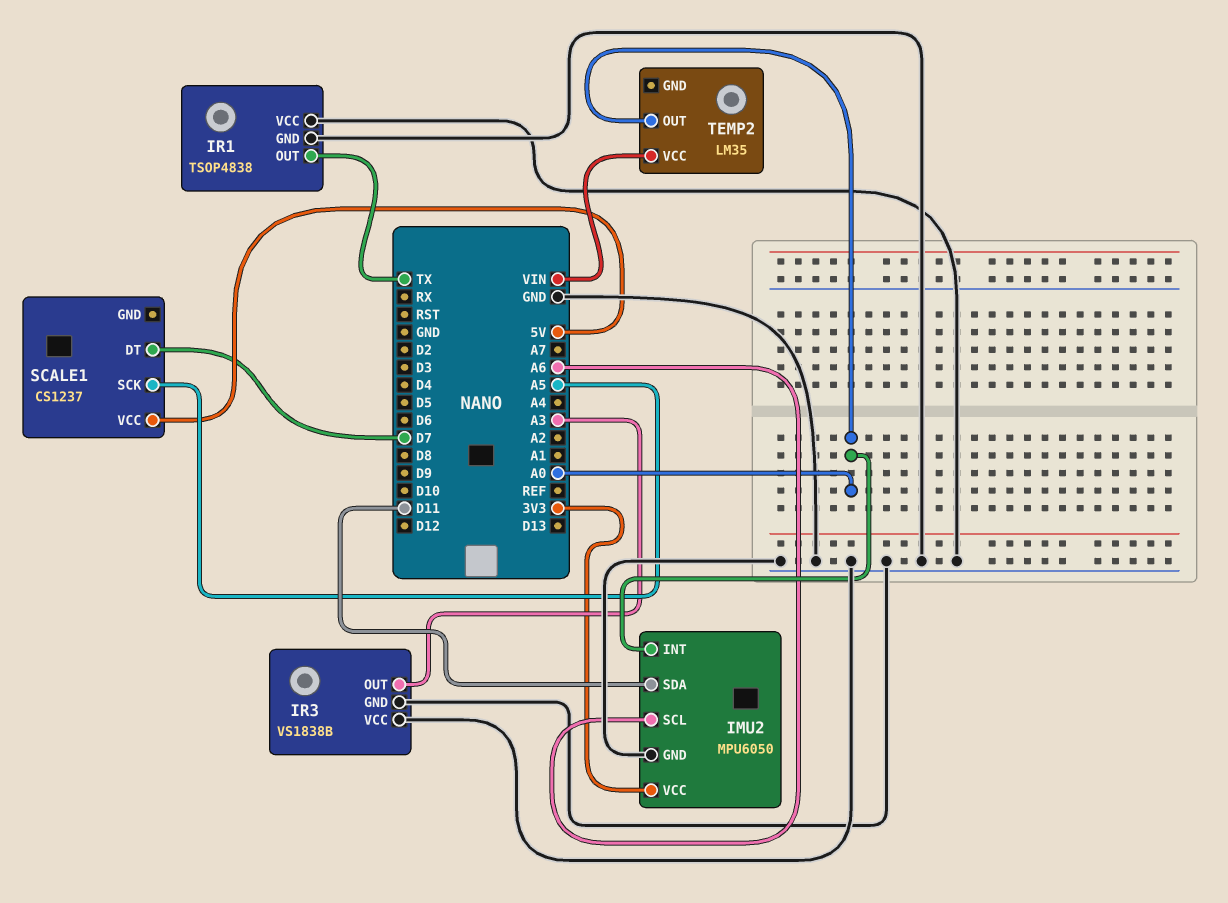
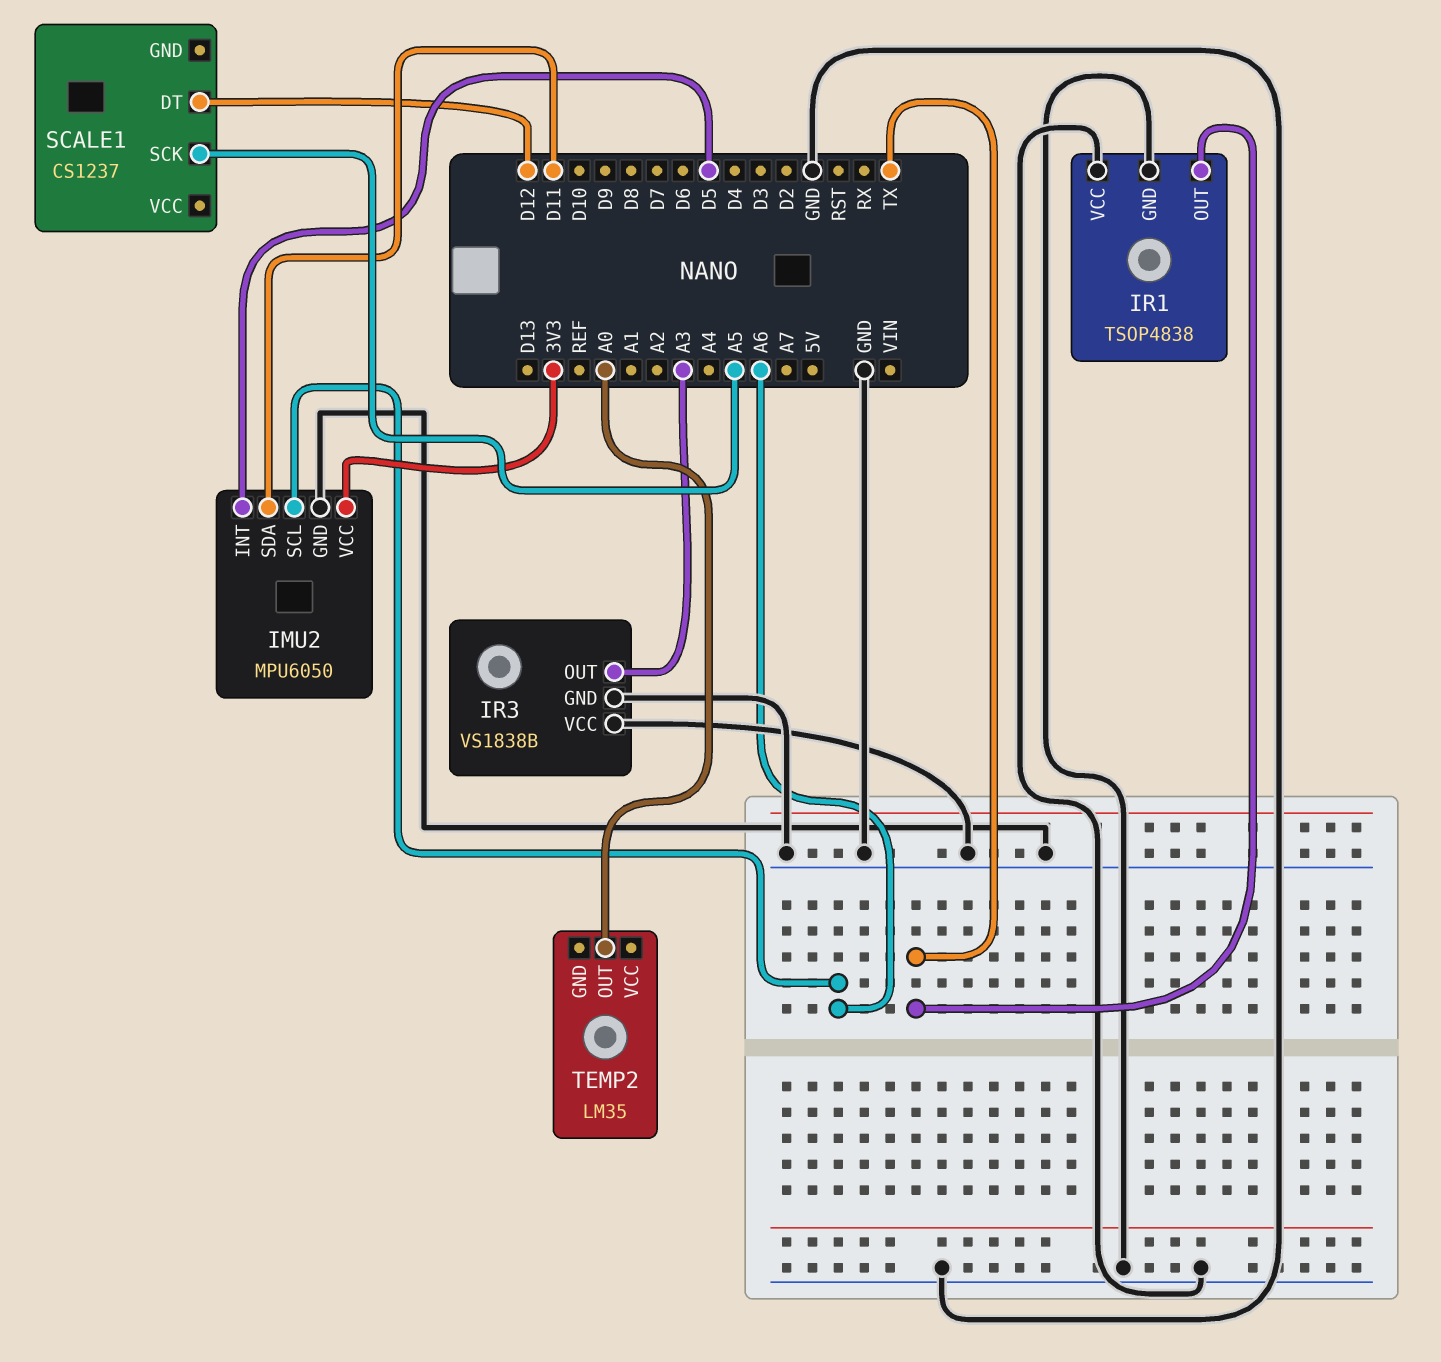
IMU2 pin INT: A0 -> D5
SCALE1 pin DT: D7 -> D12
SCALE1 pin VCC: 5V -> none
TEMP2 pin VCC: VIN -> none

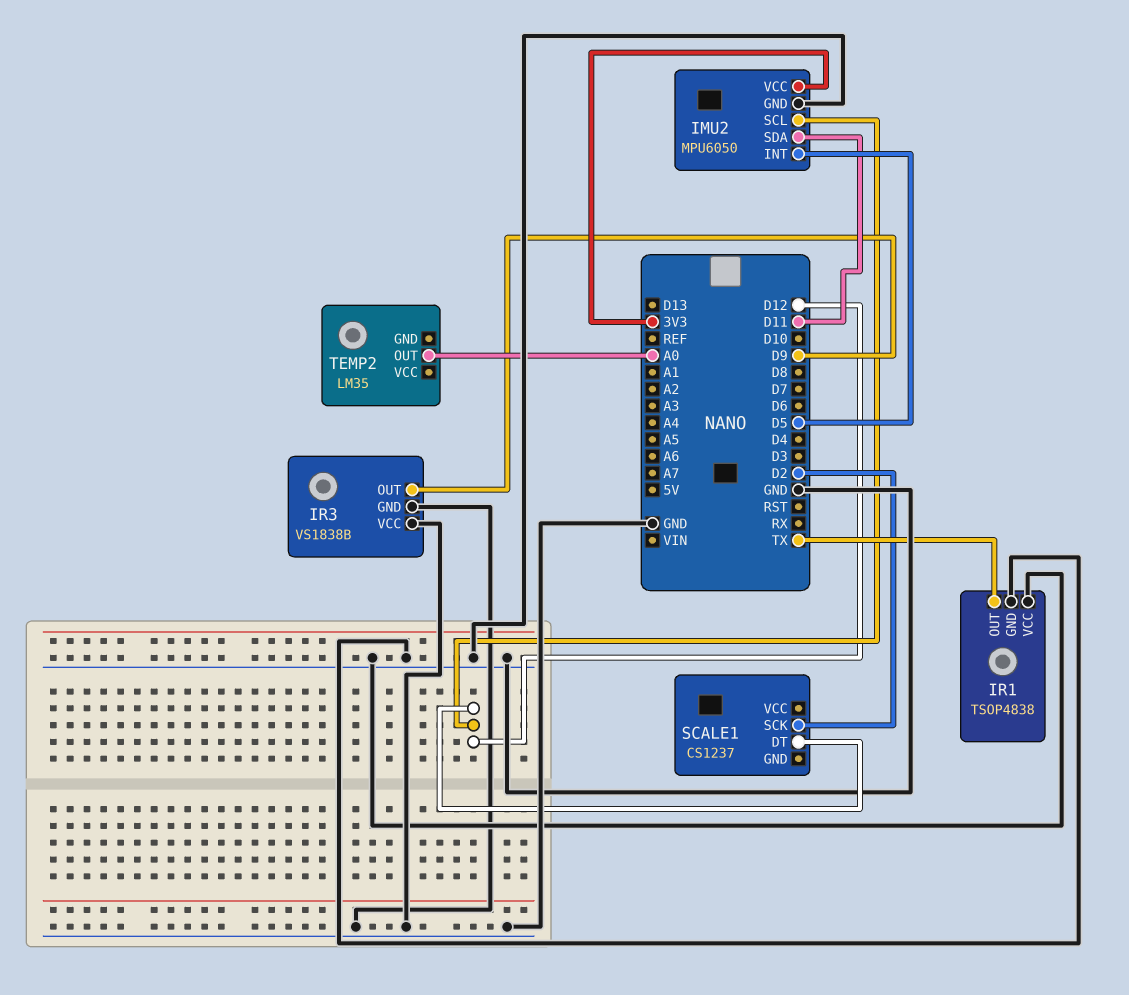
IMU2 pin SCL: A6 -> D12
IR3 pin OUT: A3 -> D9
SCALE1 pin SCK: A5 -> D2

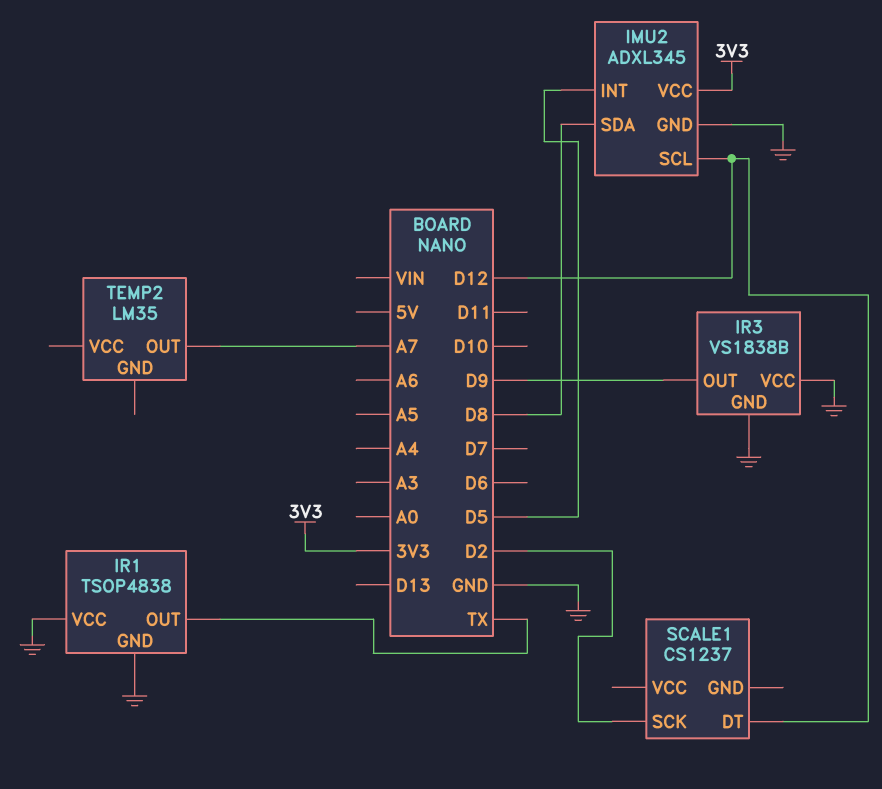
IMU2: MPU6050 -> ADXL345
IMU2 pin SDA: D11 -> D8
TEMP2 pin OUT: A0 -> A7

